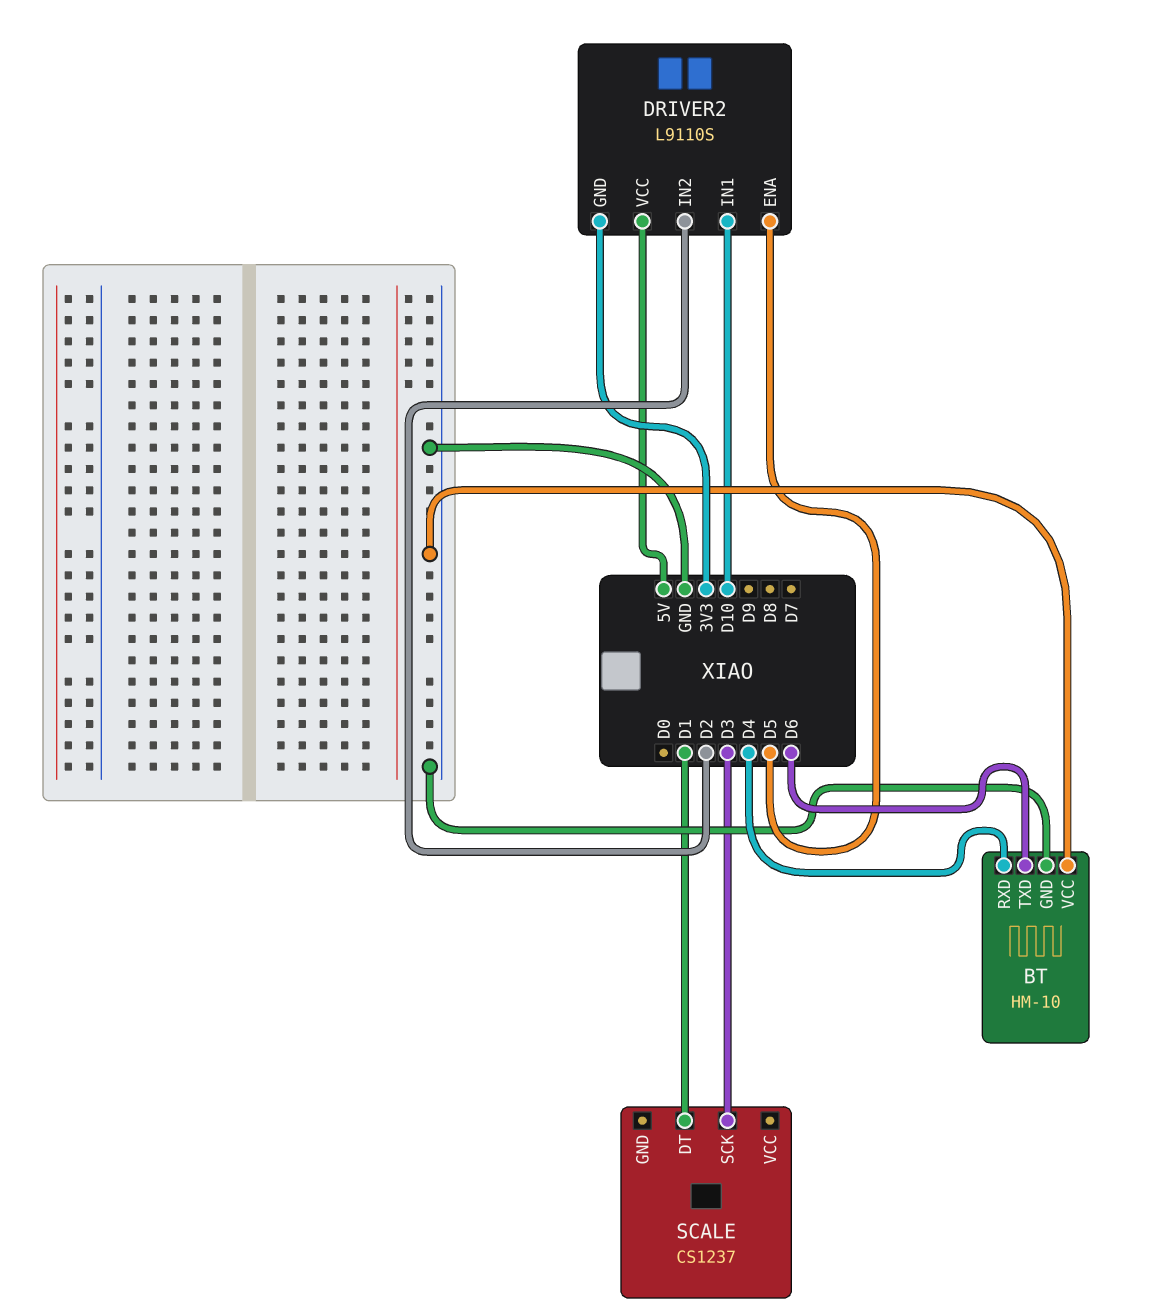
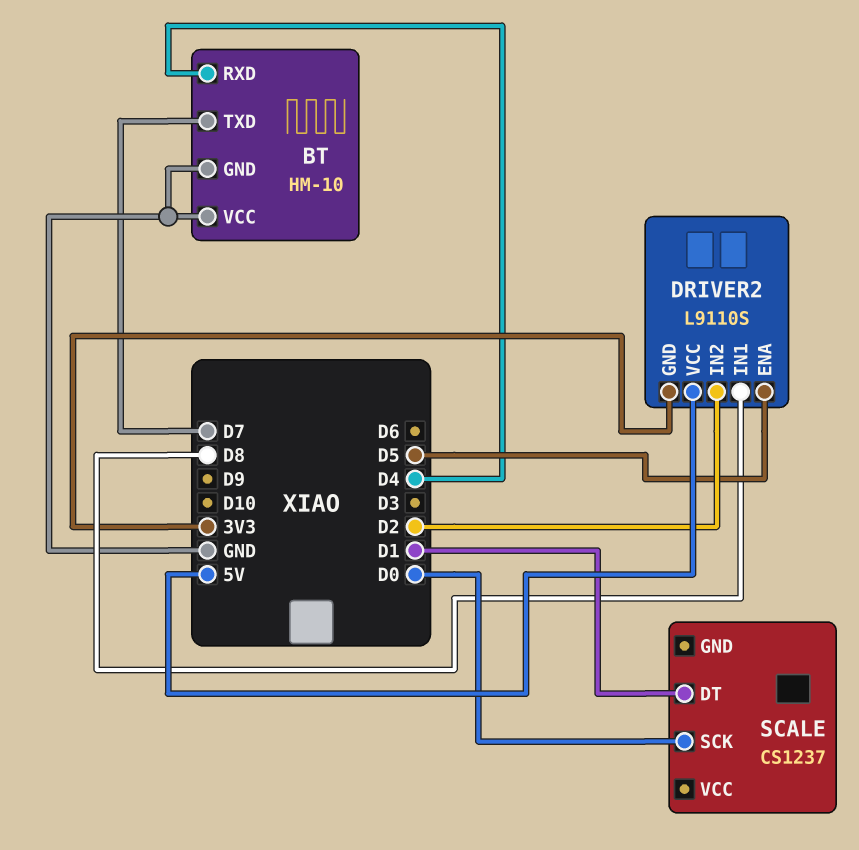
BT pin TXD: D6 -> D7
DRIVER2 pin IN1: D10 -> D8
SCALE pin SCK: D3 -> D0

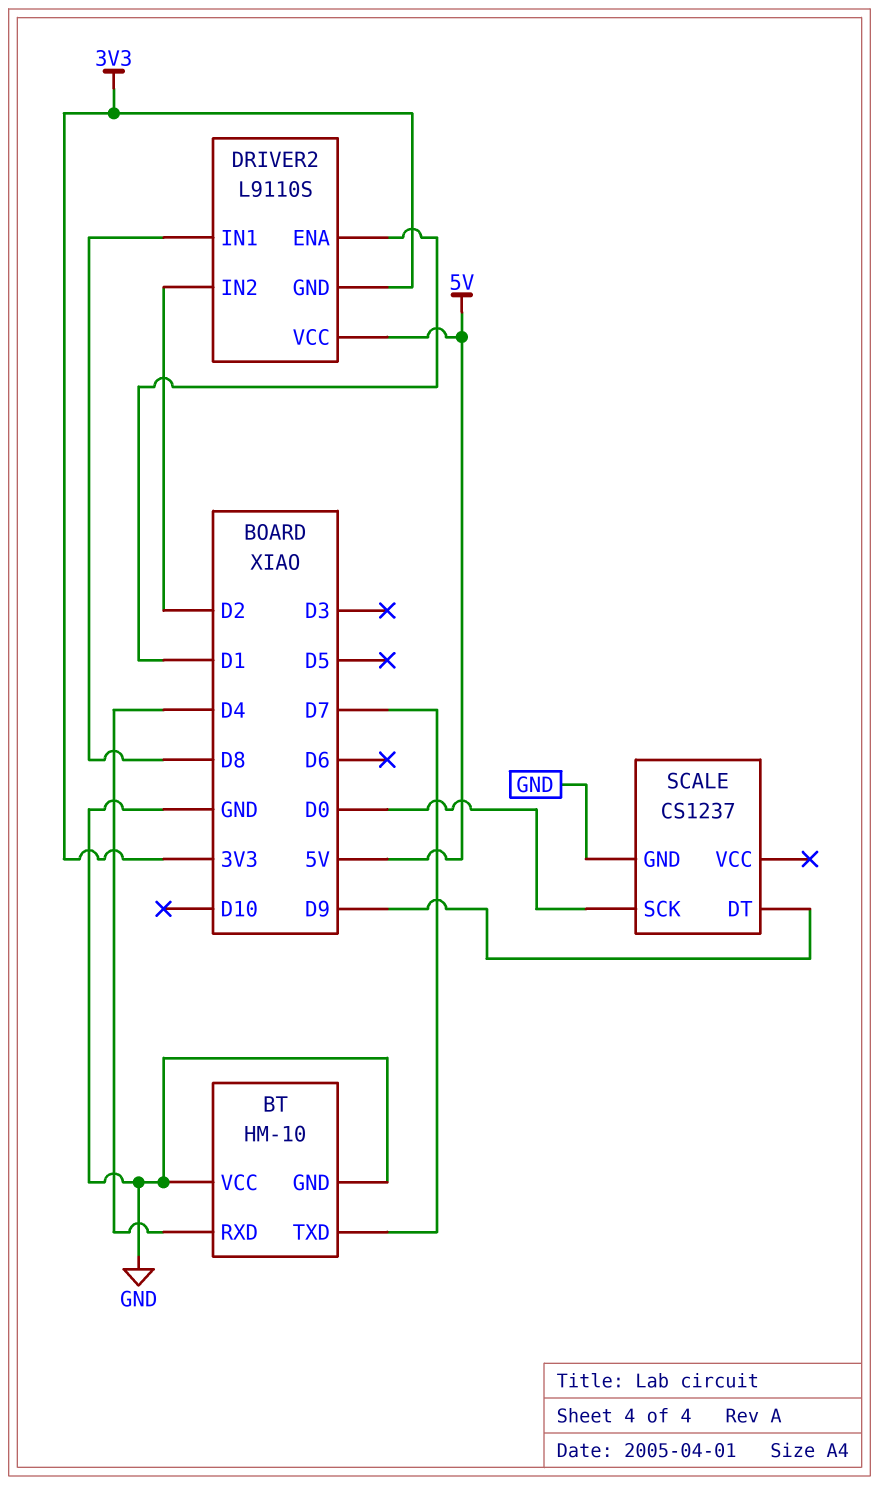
DRIVER2 pin ENA: D5 -> D1
SCALE pin DT: D1 -> D9
SCALE pin GND: none -> GND

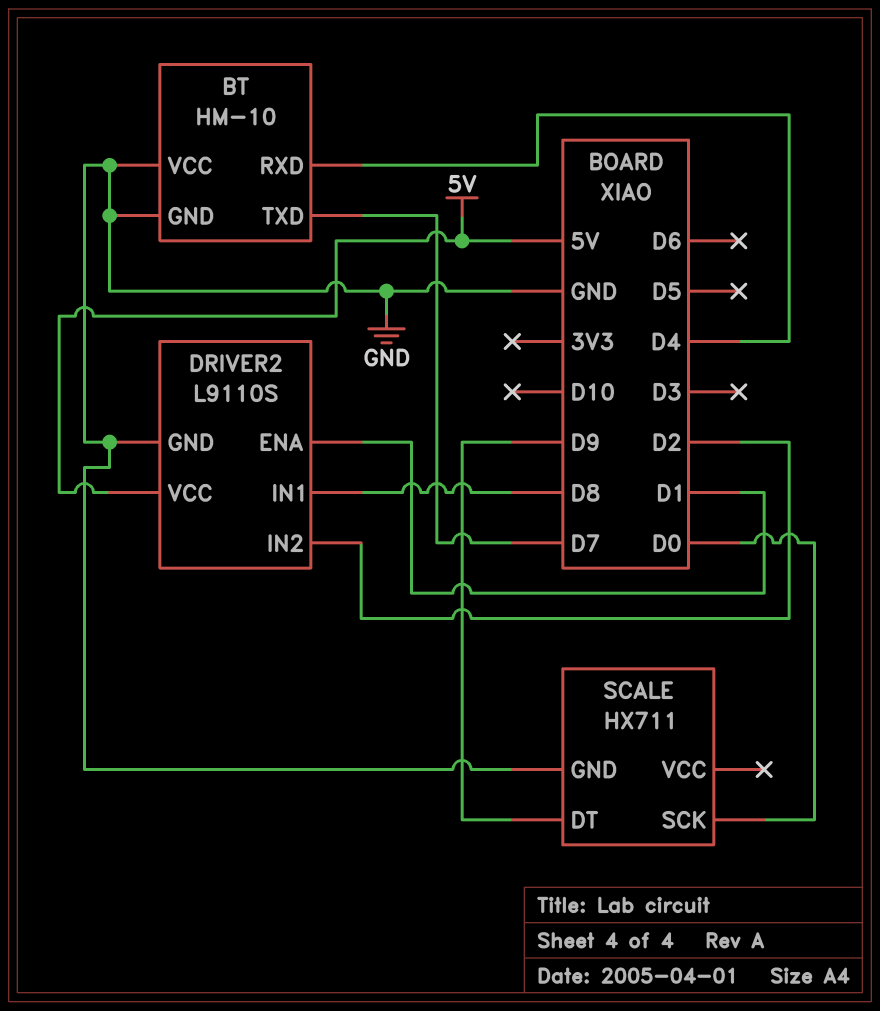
DRIVER2 pin GND: 3V3 -> GND
SCALE: CS1237 -> HX711

